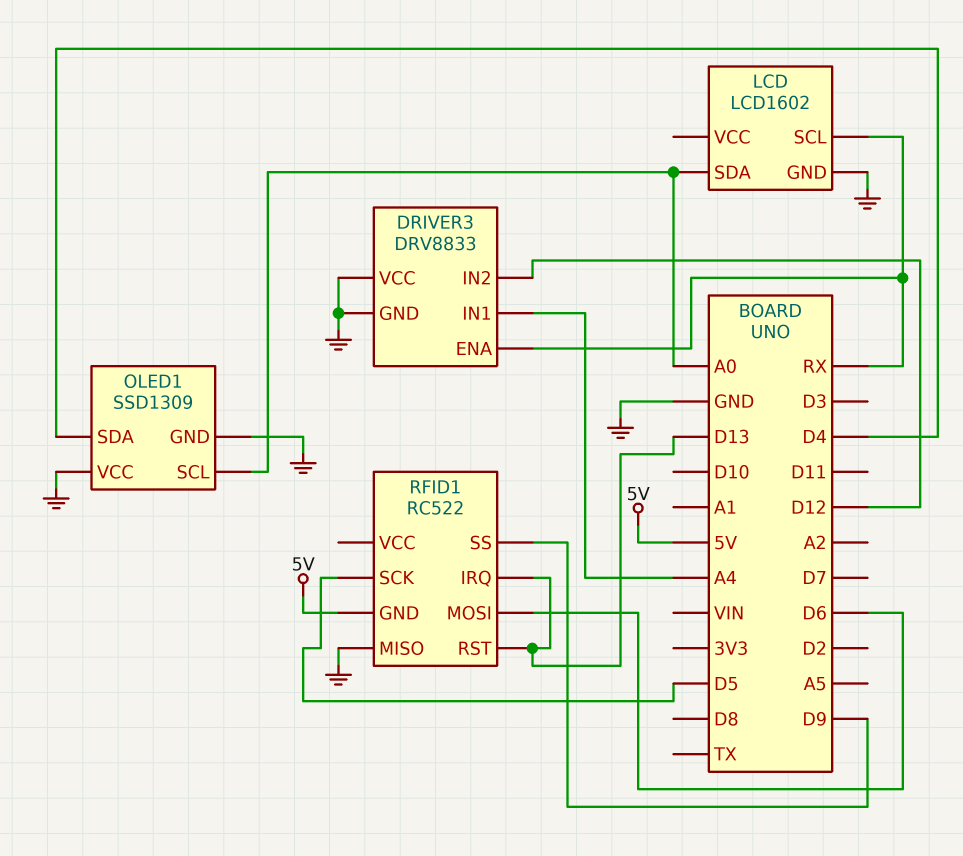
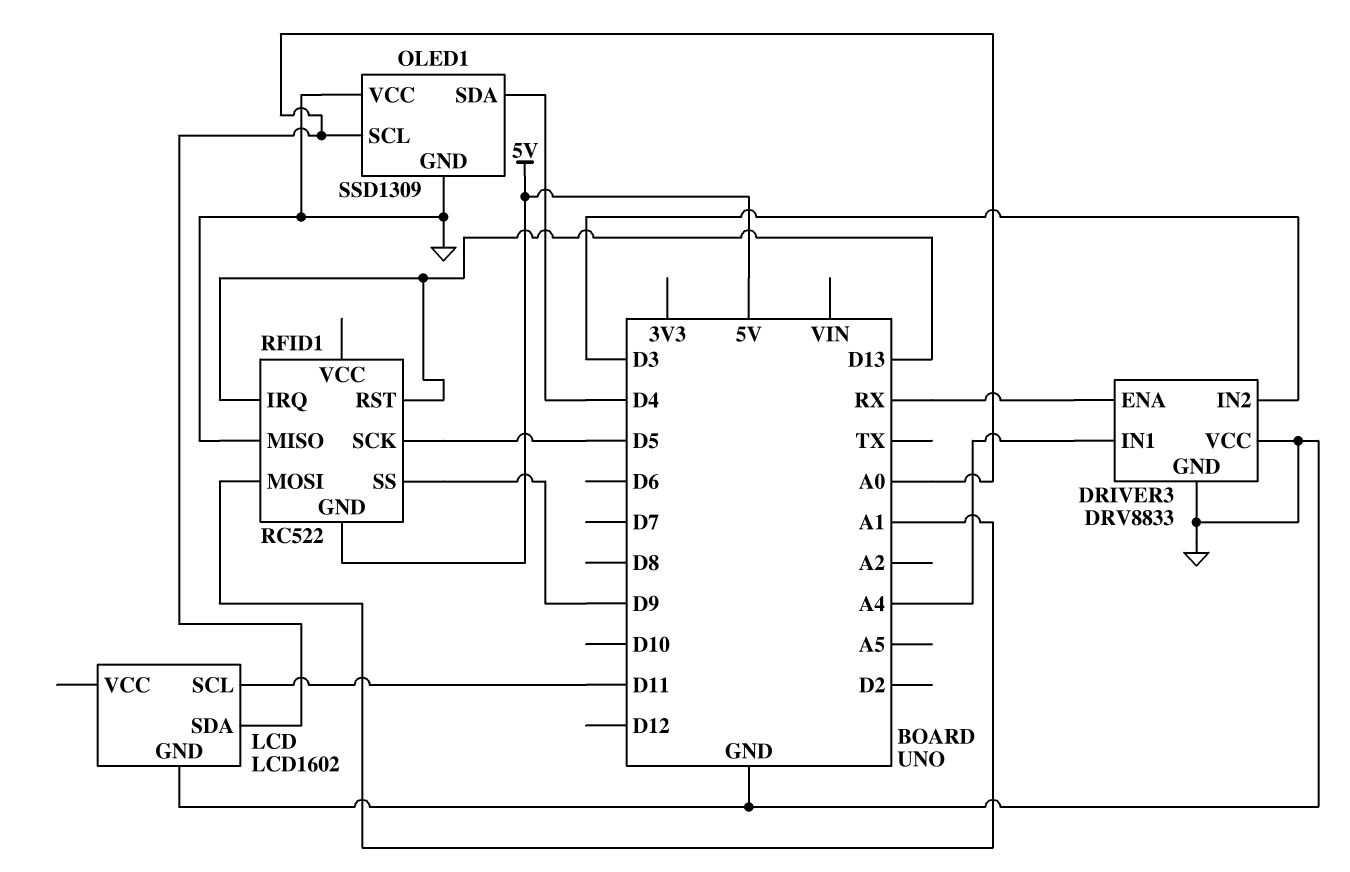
DRIVER3 pin IN2: D12 -> D3
LCD pin SCL: RX -> D11
RFID1 pin MOSI: D6 -> A1

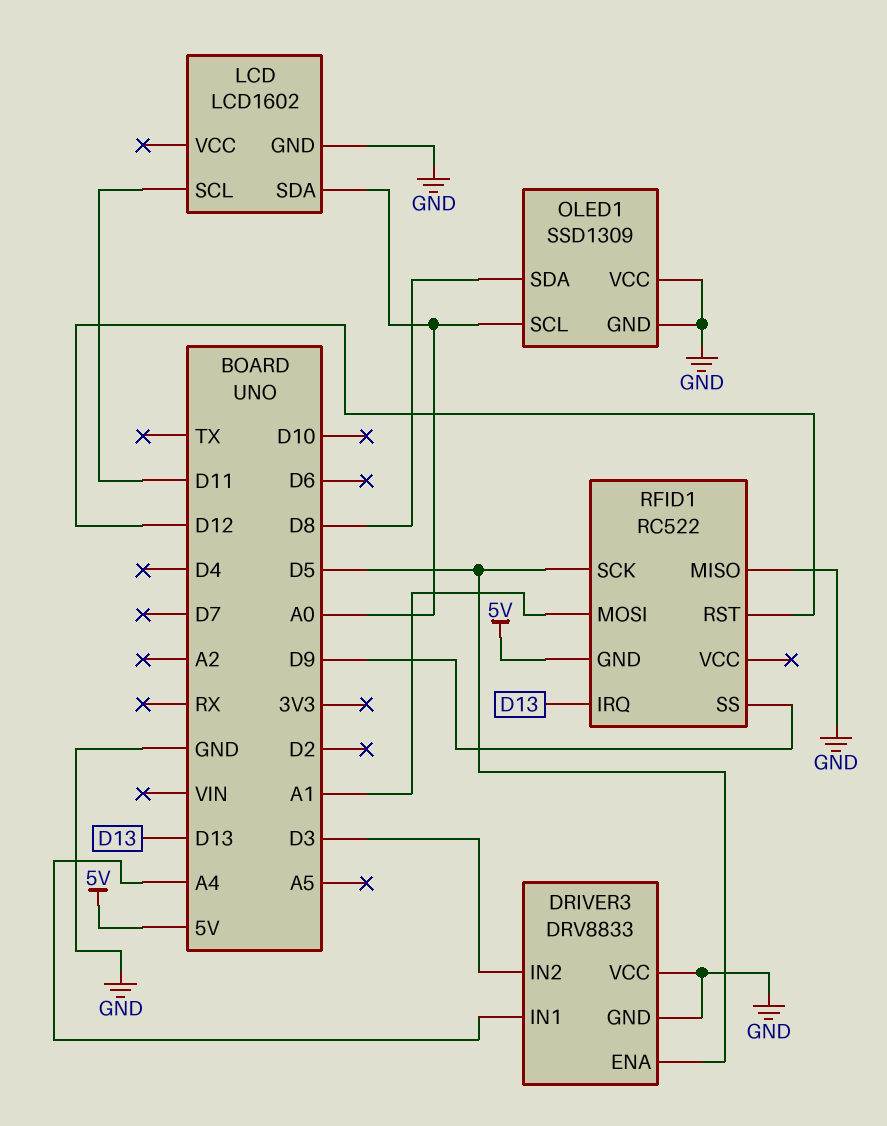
DRIVER3 pin ENA: RX -> D5
OLED1 pin SDA: D4 -> D8
RFID1 pin RST: D13 -> D12

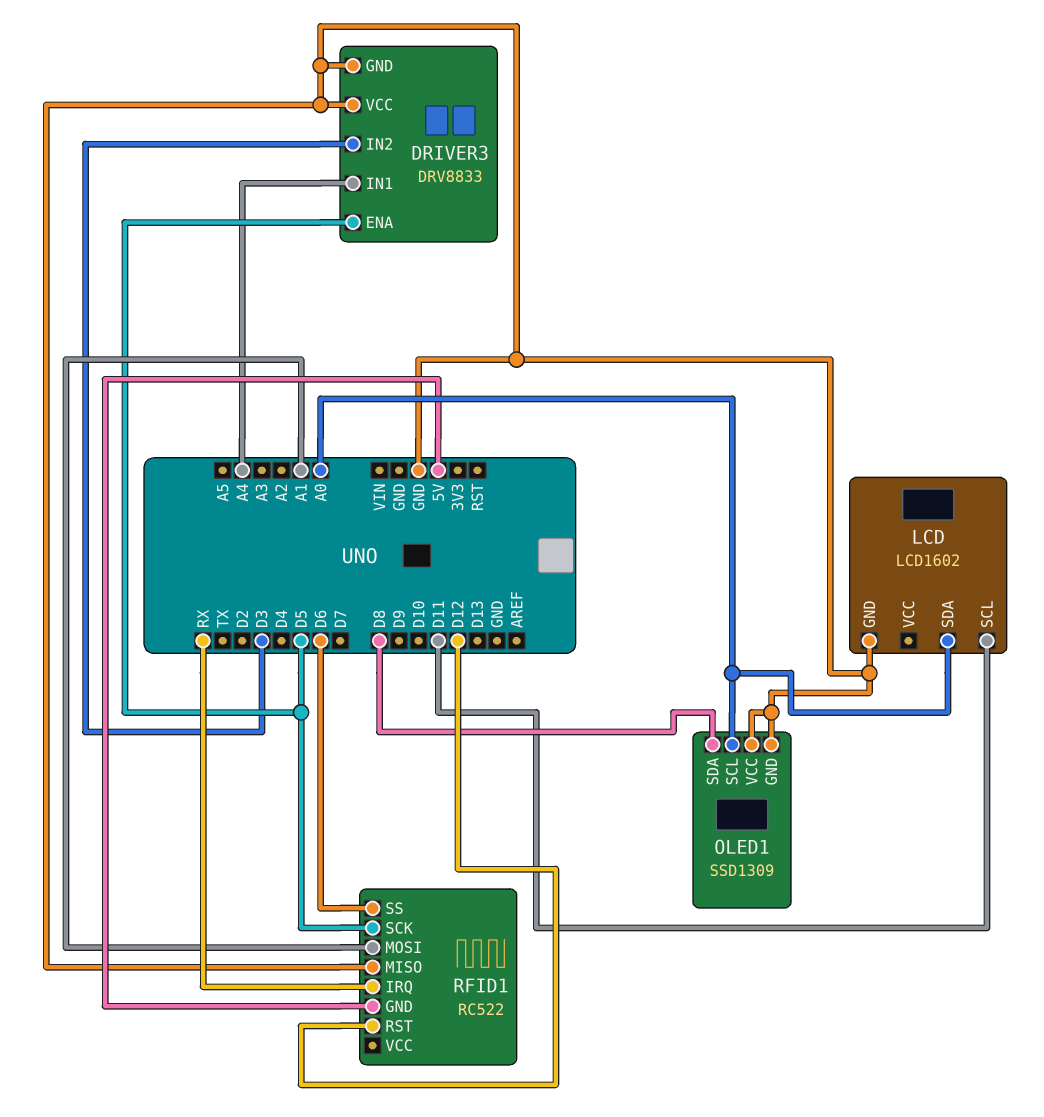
RFID1 pin IRQ: D13 -> RX
RFID1 pin SS: D9 -> D6

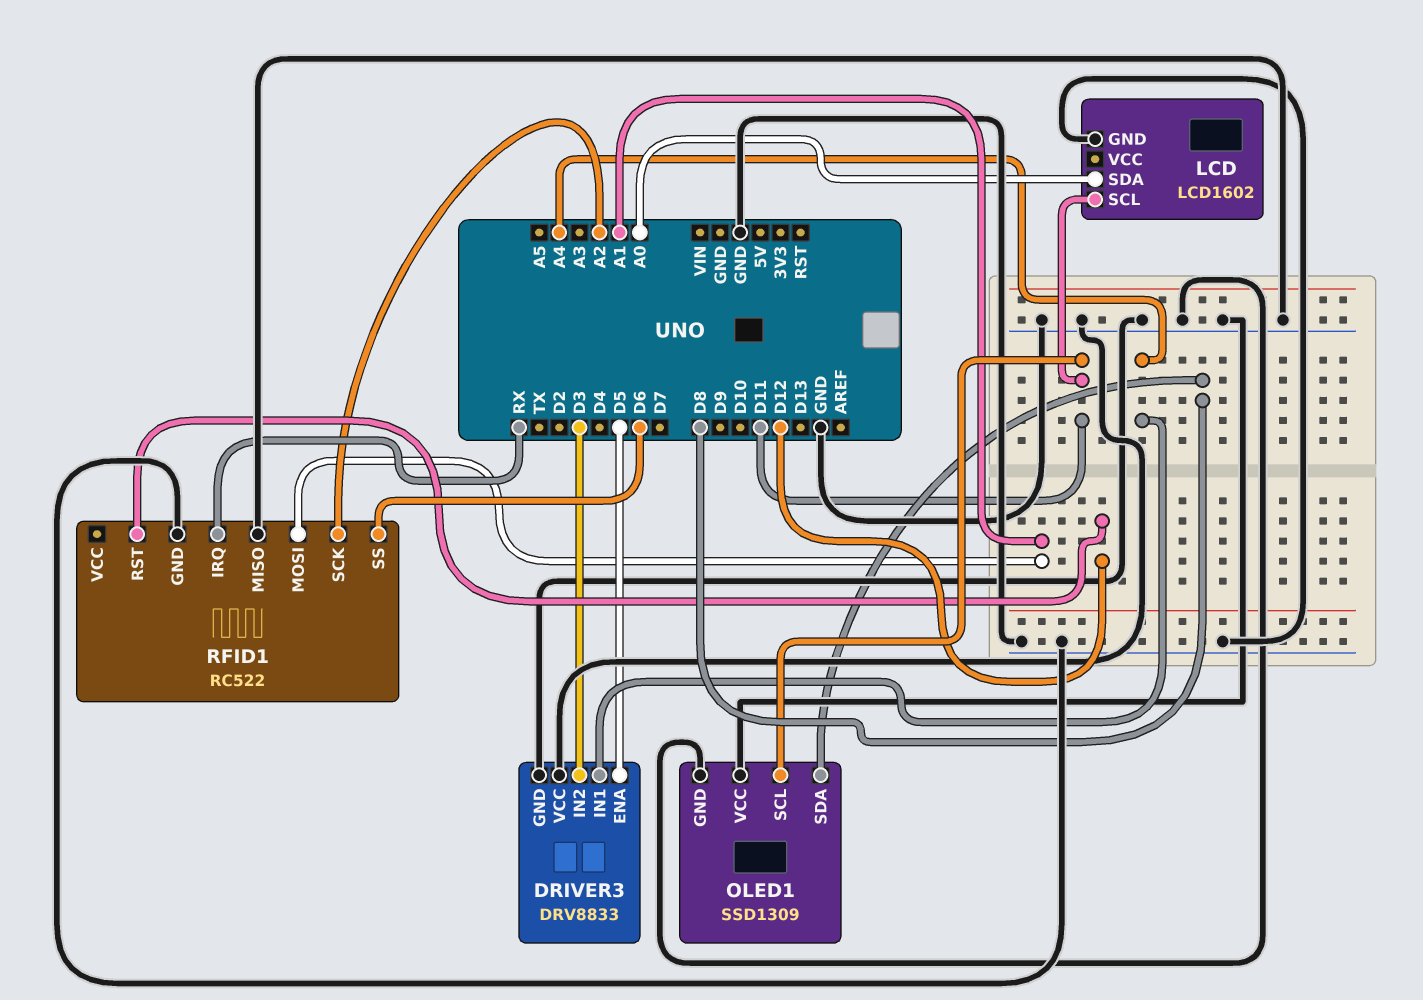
OLED1 pin SCL: A0 -> D11
RFID1 pin GND: 5V -> GND
RFID1 pin SCK: D5 -> A2

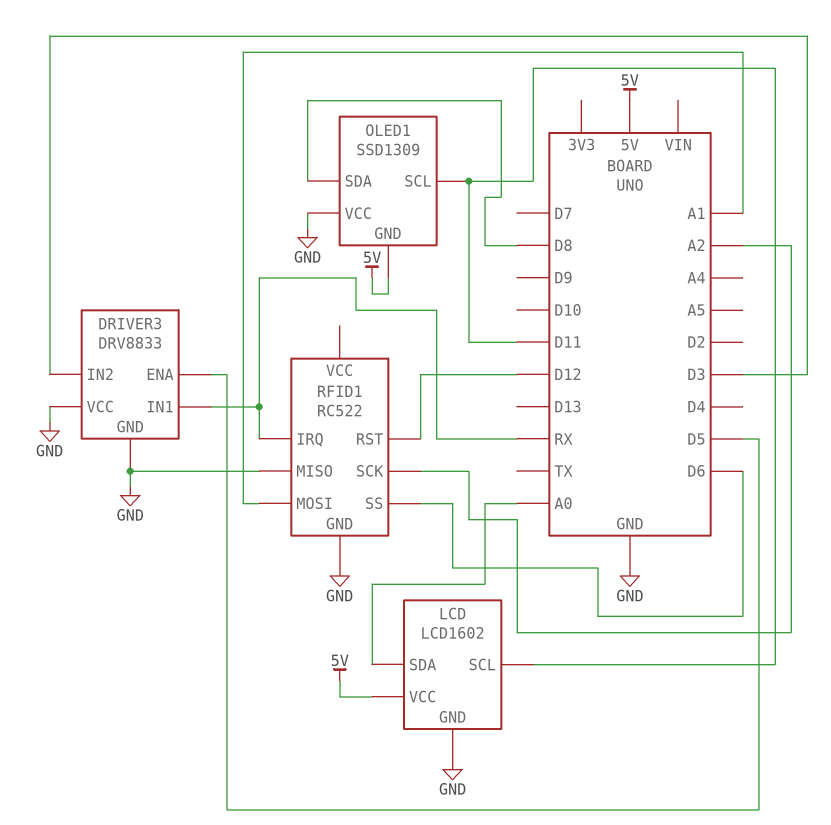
DRIVER3 pin IN1: A4 -> RX
LCD pin VCC: none -> 5V
OLED1 pin GND: GND -> 5V

